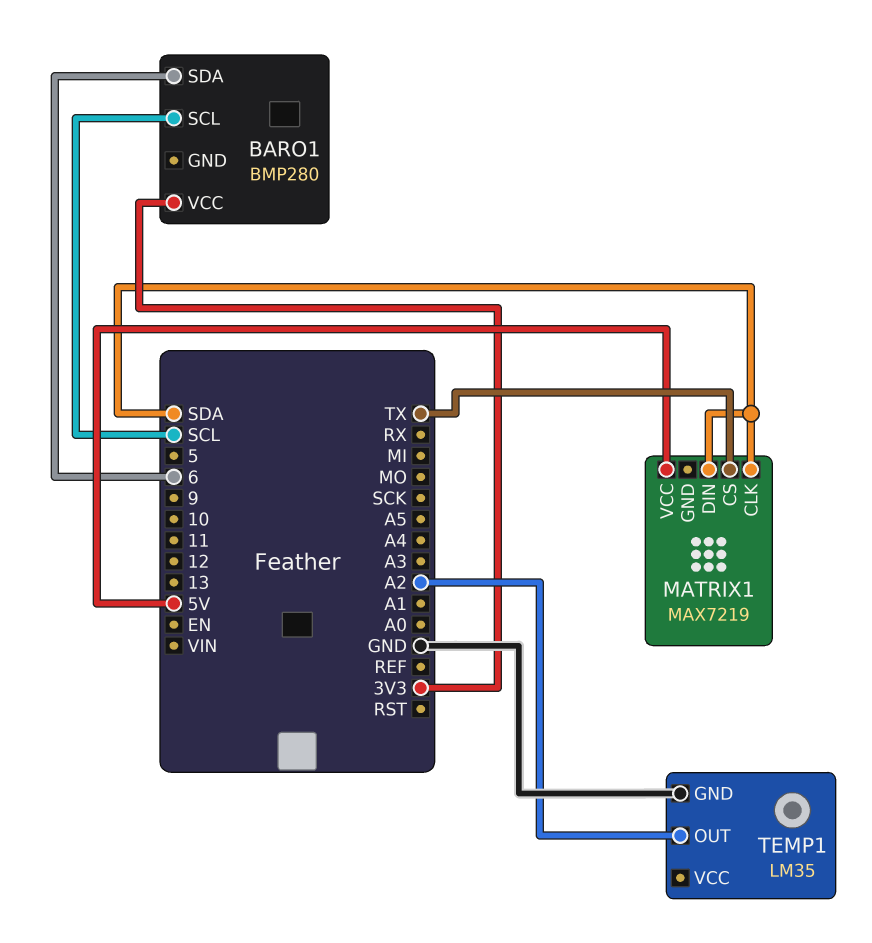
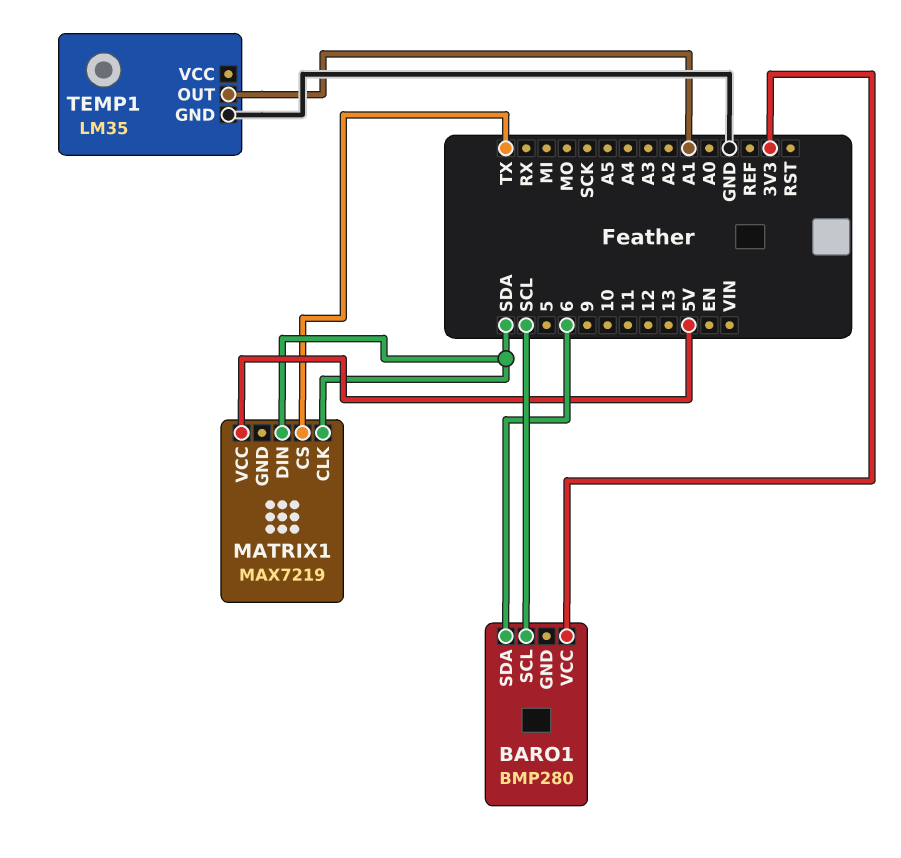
TEMP1 pin OUT: A2 -> A1

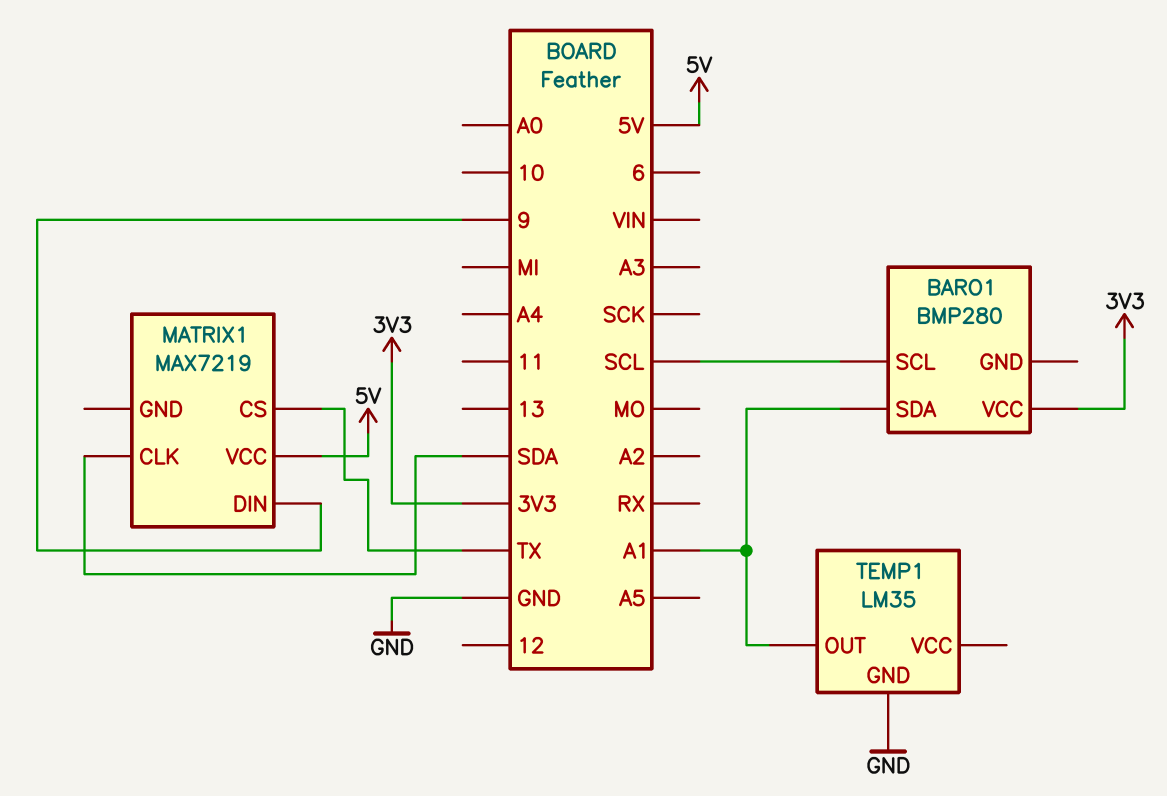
BARO1 pin SDA: 6 -> A1
MATRIX1 pin DIN: SDA -> 9

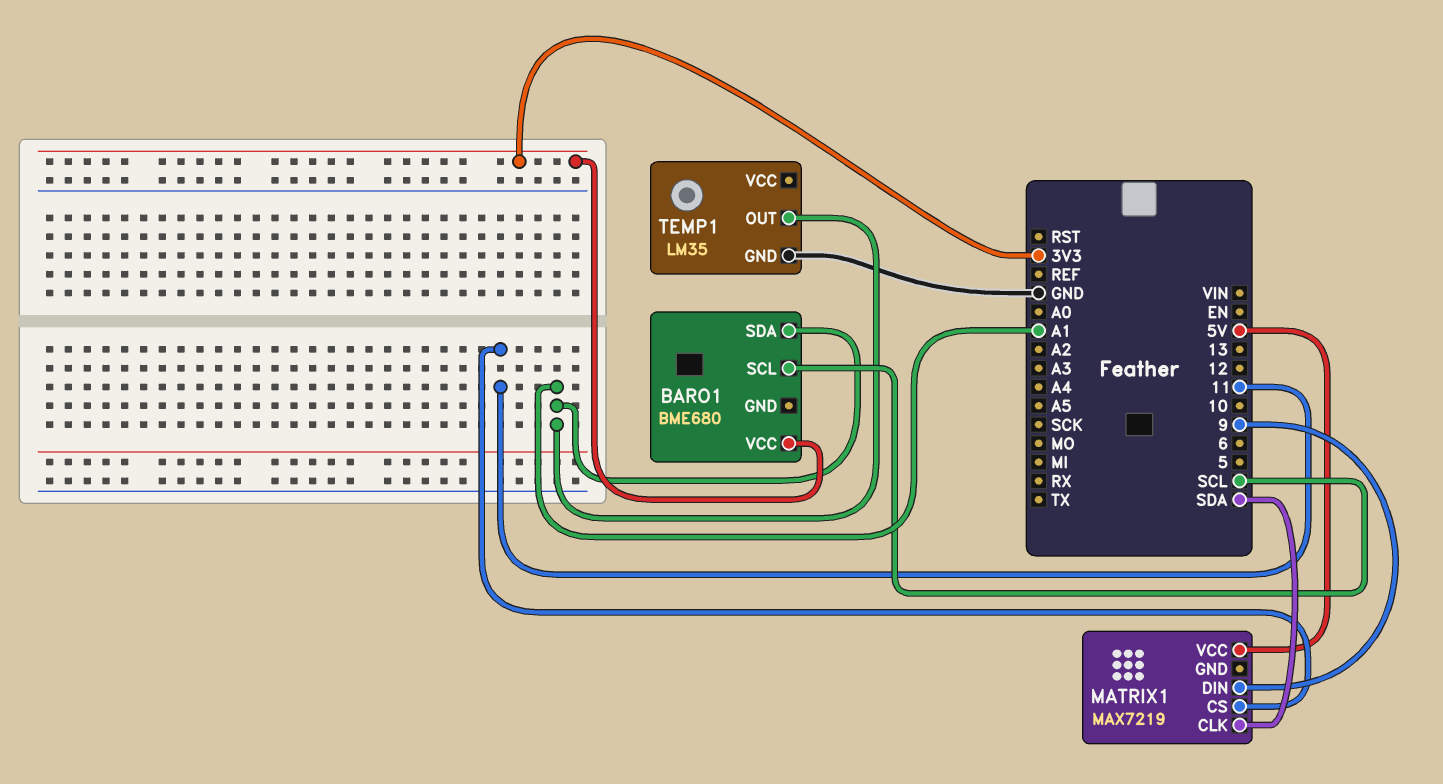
BARO1: BMP280 -> BME680
MATRIX1 pin CS: TX -> 11

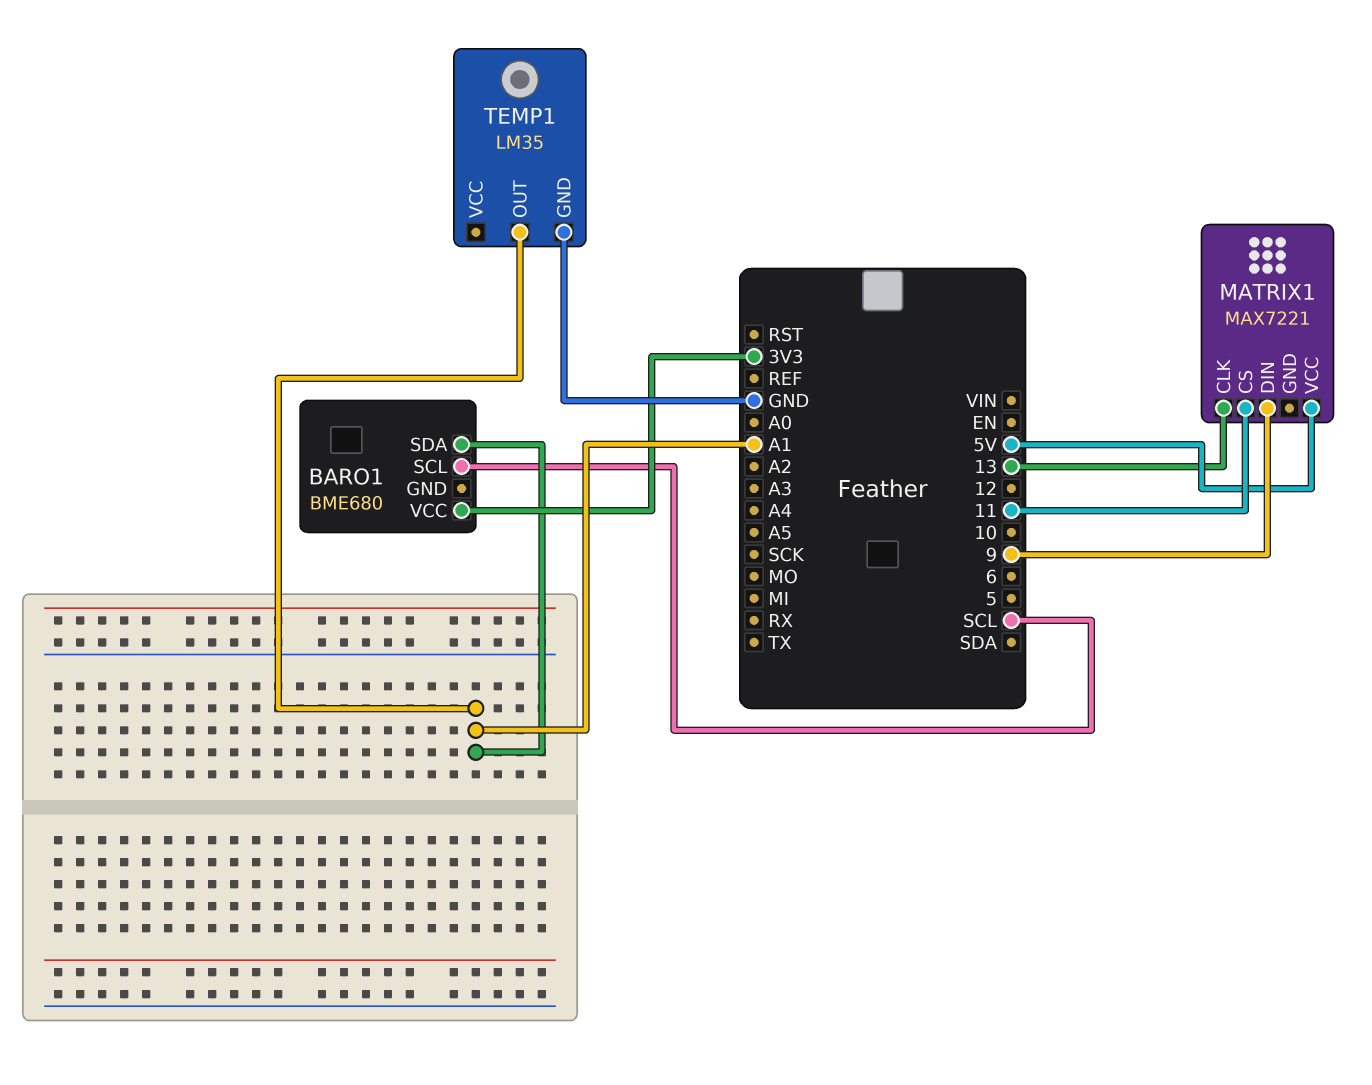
MATRIX1: MAX7219 -> MAX7221
MATRIX1 pin CLK: SDA -> 13

